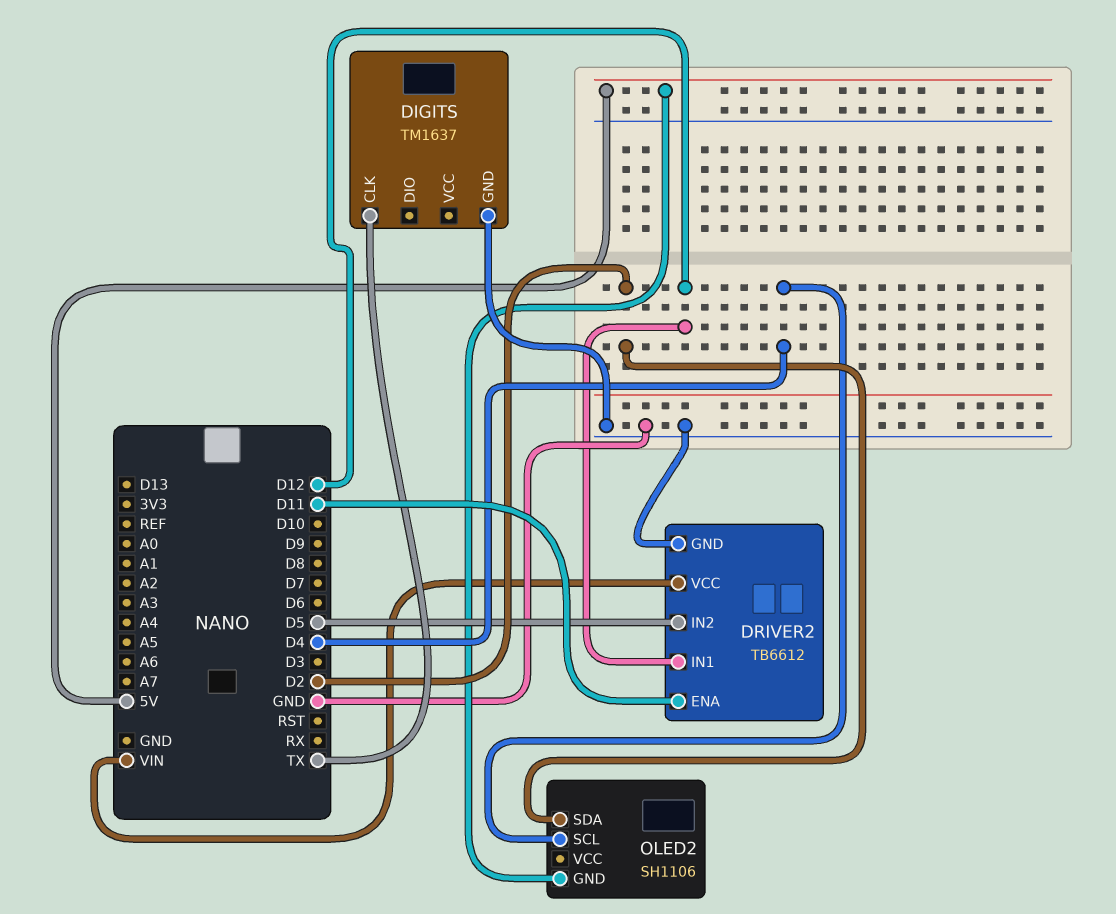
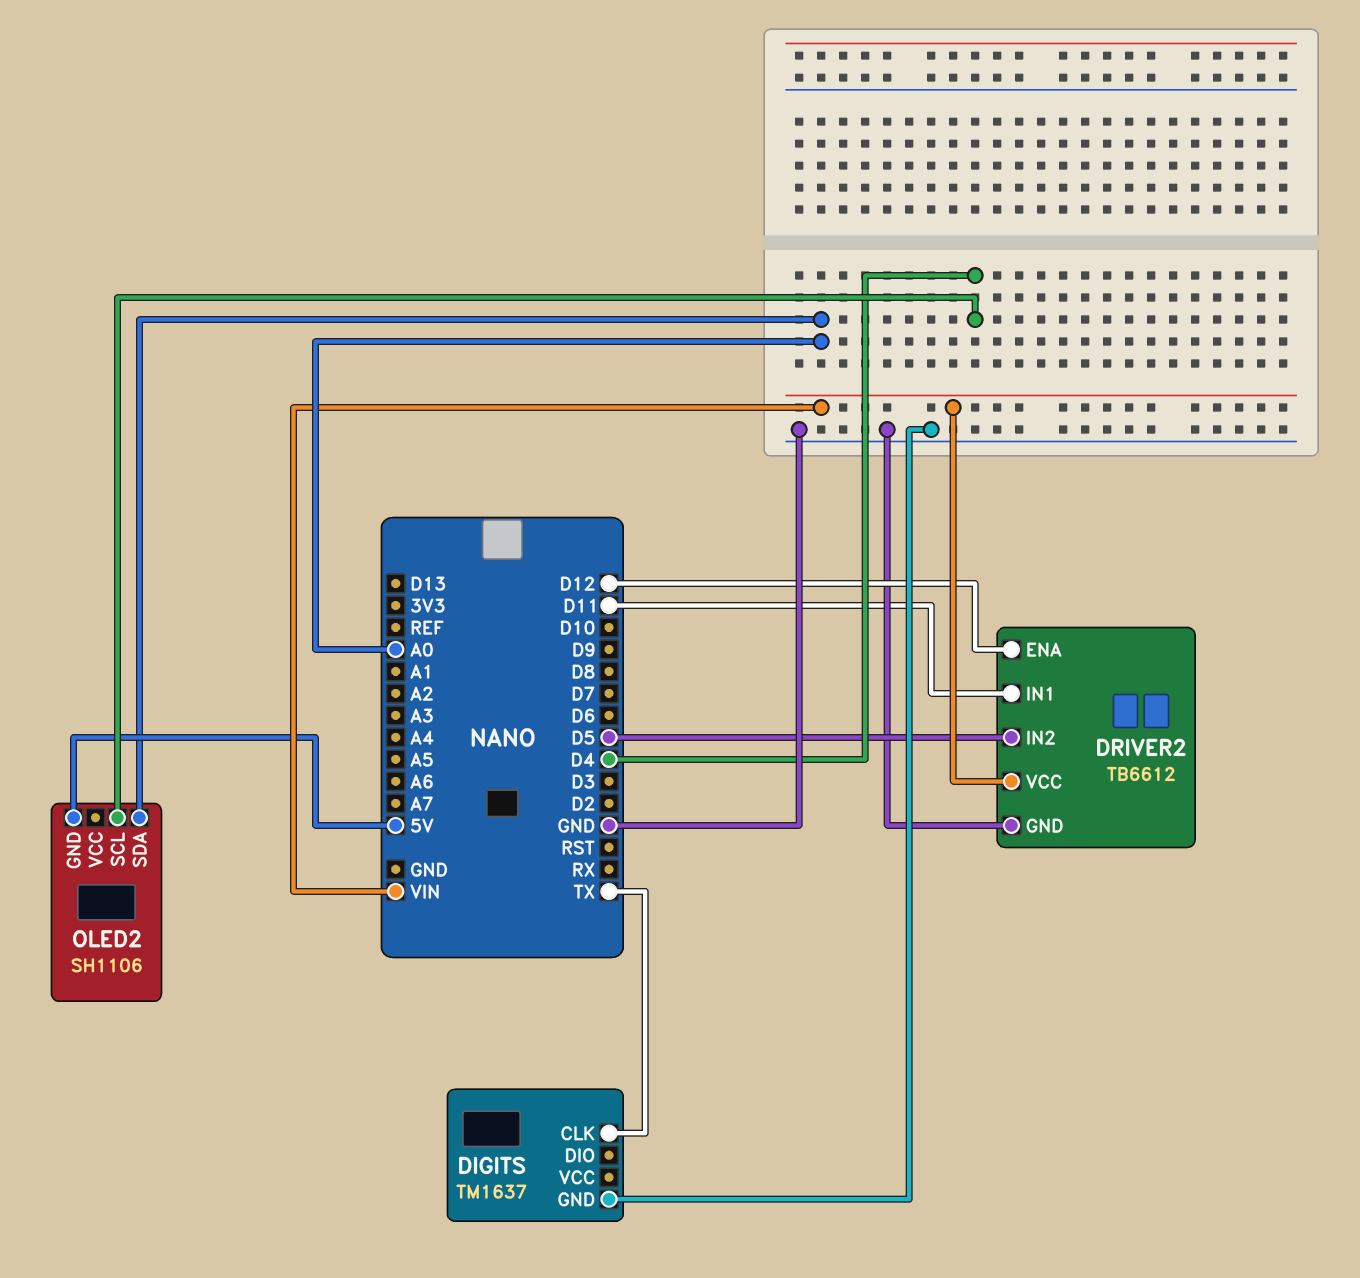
DRIVER2 pin ENA: D11 -> D12
DRIVER2 pin IN1: D12 -> D11
OLED2 pin SDA: D2 -> A0

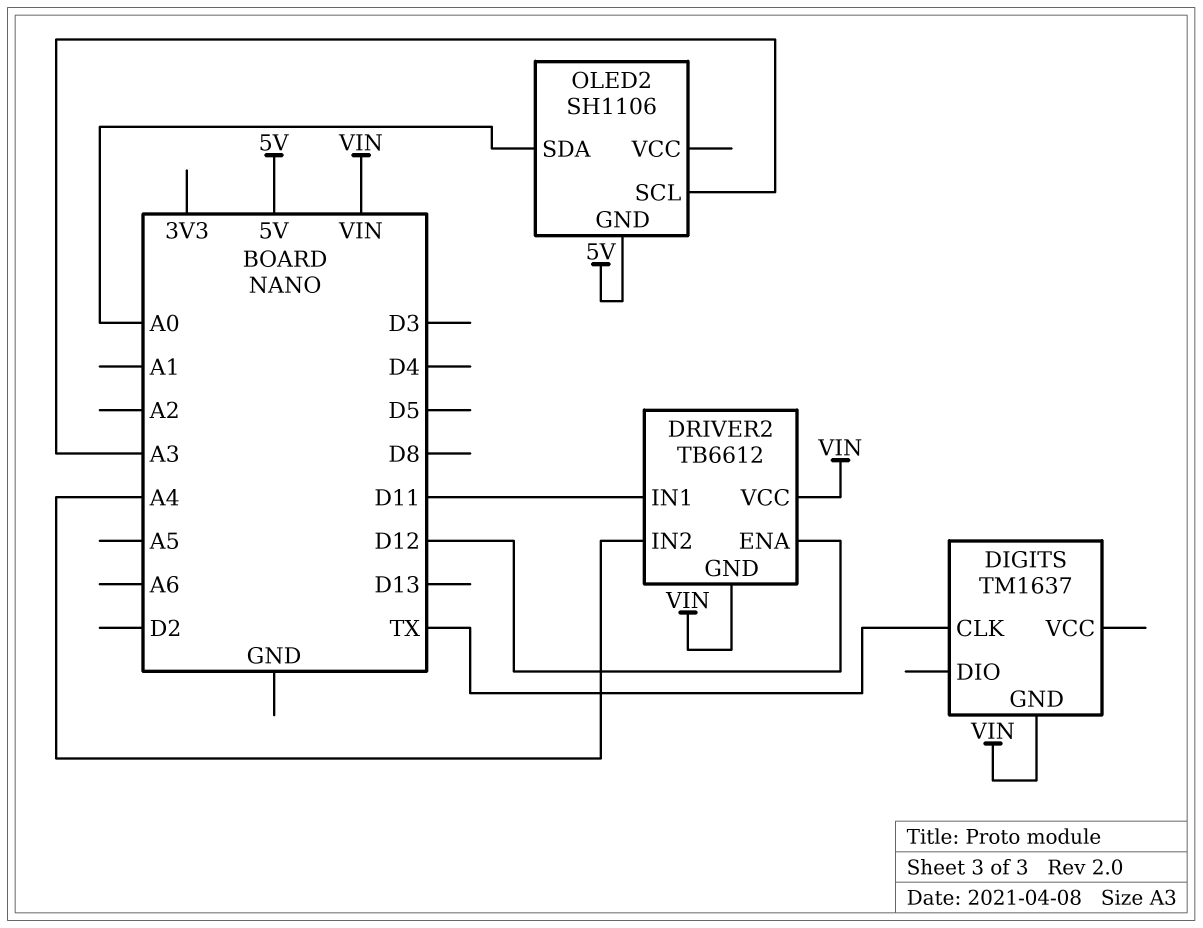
DIGITS pin GND: GND -> VIN
DRIVER2 pin GND: GND -> VIN
DRIVER2 pin IN2: D5 -> A4
OLED2 pin SCL: D4 -> A3

